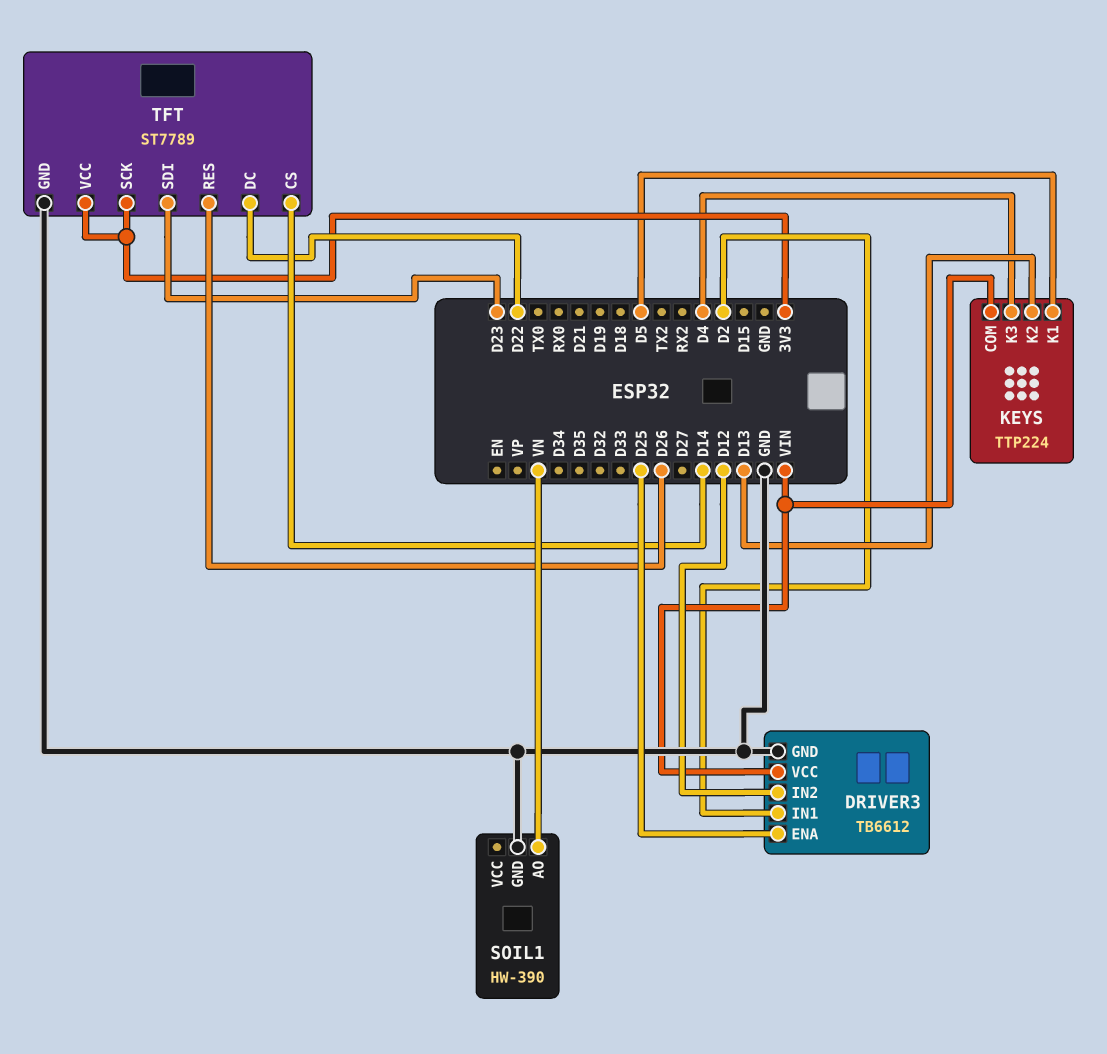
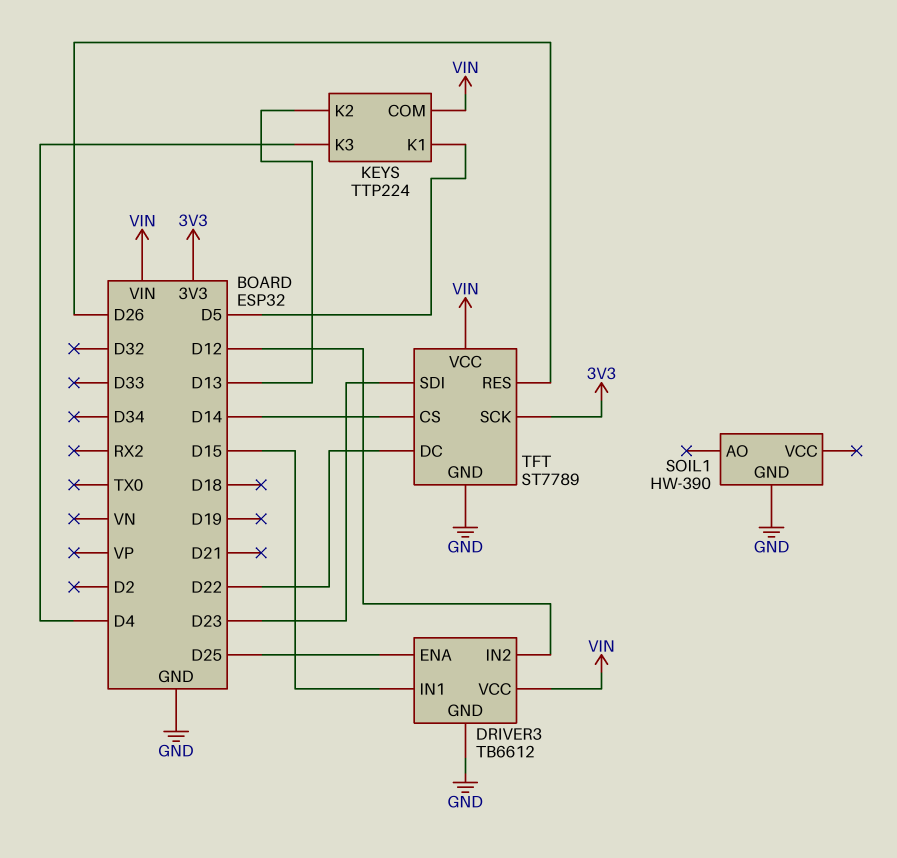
DRIVER3 pin IN1: D2 -> D15
SOIL1 pin AO: VN -> none
TFT pin VCC: 3V3 -> VIN

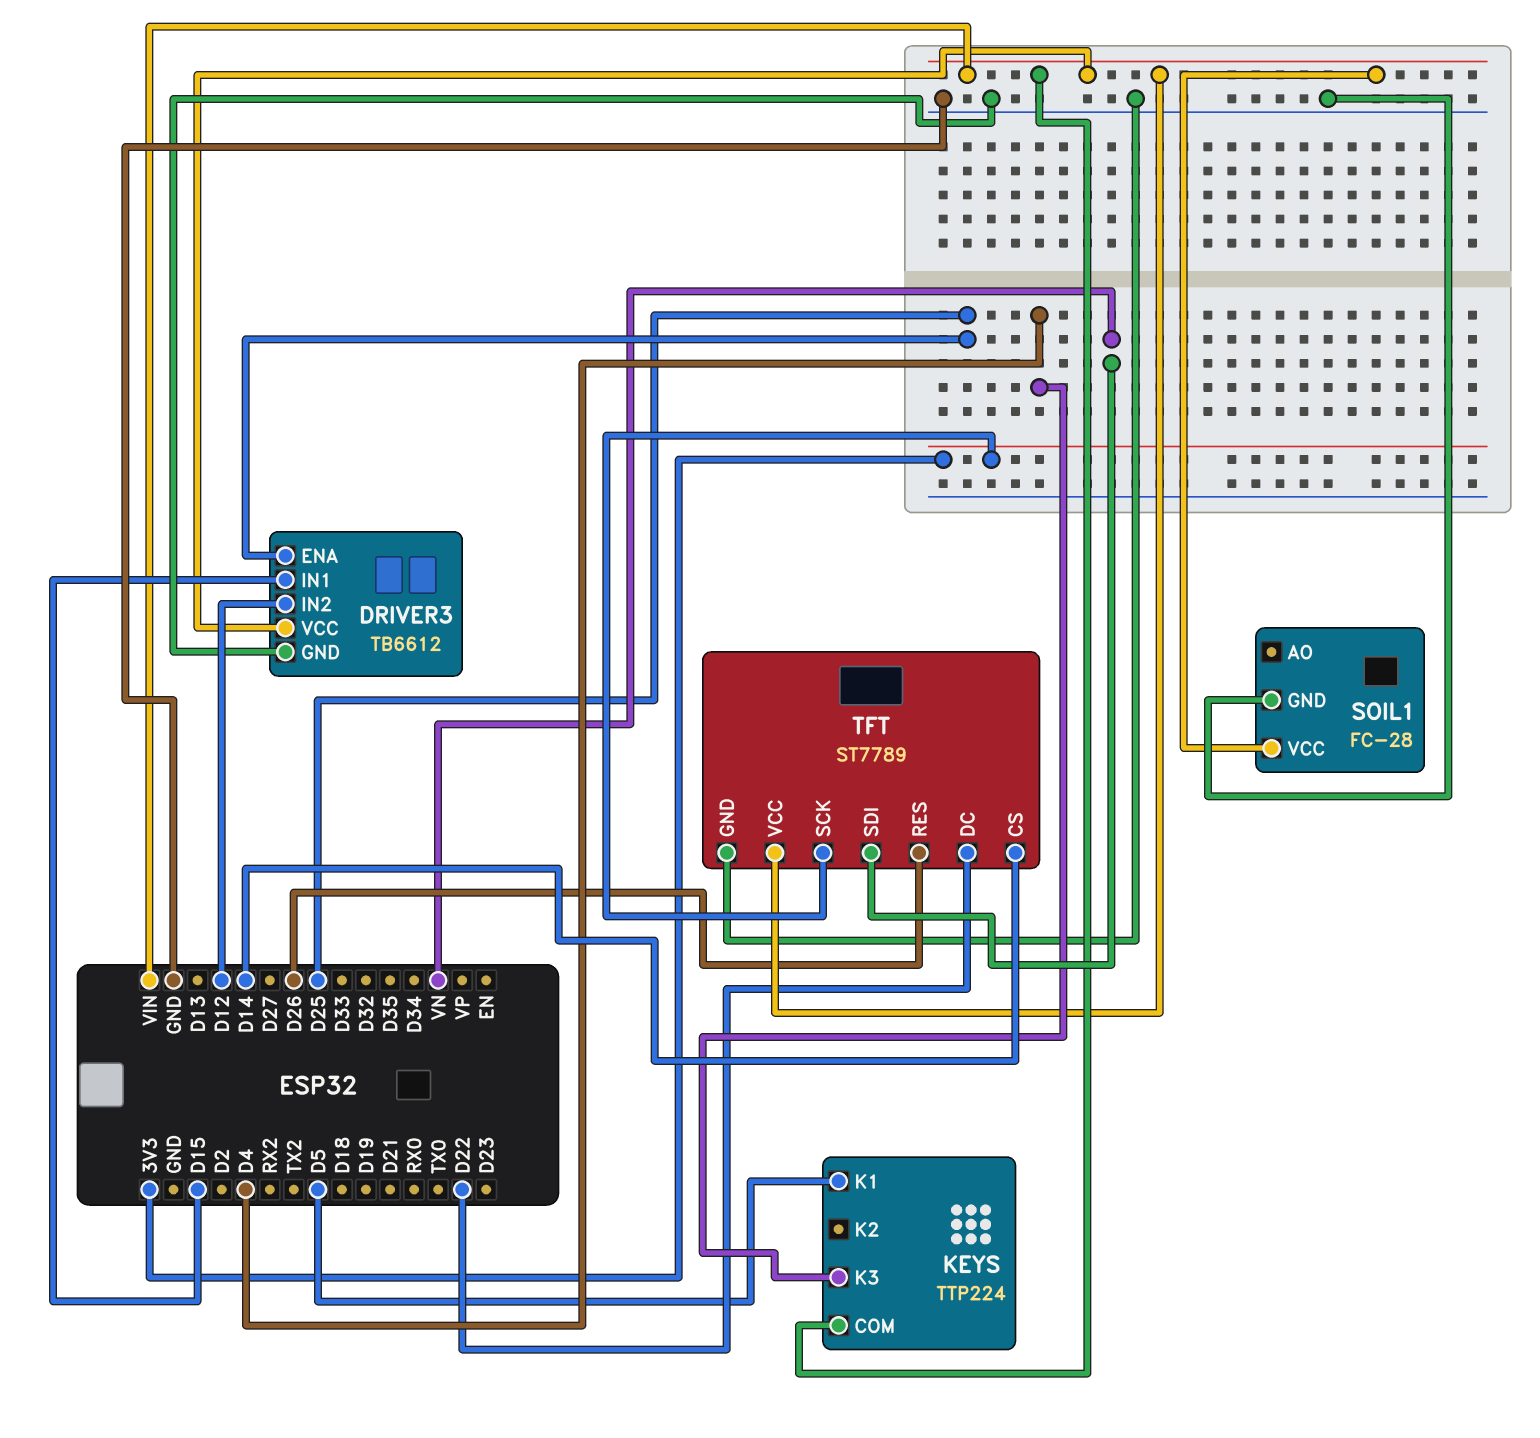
KEYS pin K2: D13 -> none
SOIL1: HW-390 -> FC-28
SOIL1 pin VCC: none -> VIN
TFT pin SDI: D23 -> VN

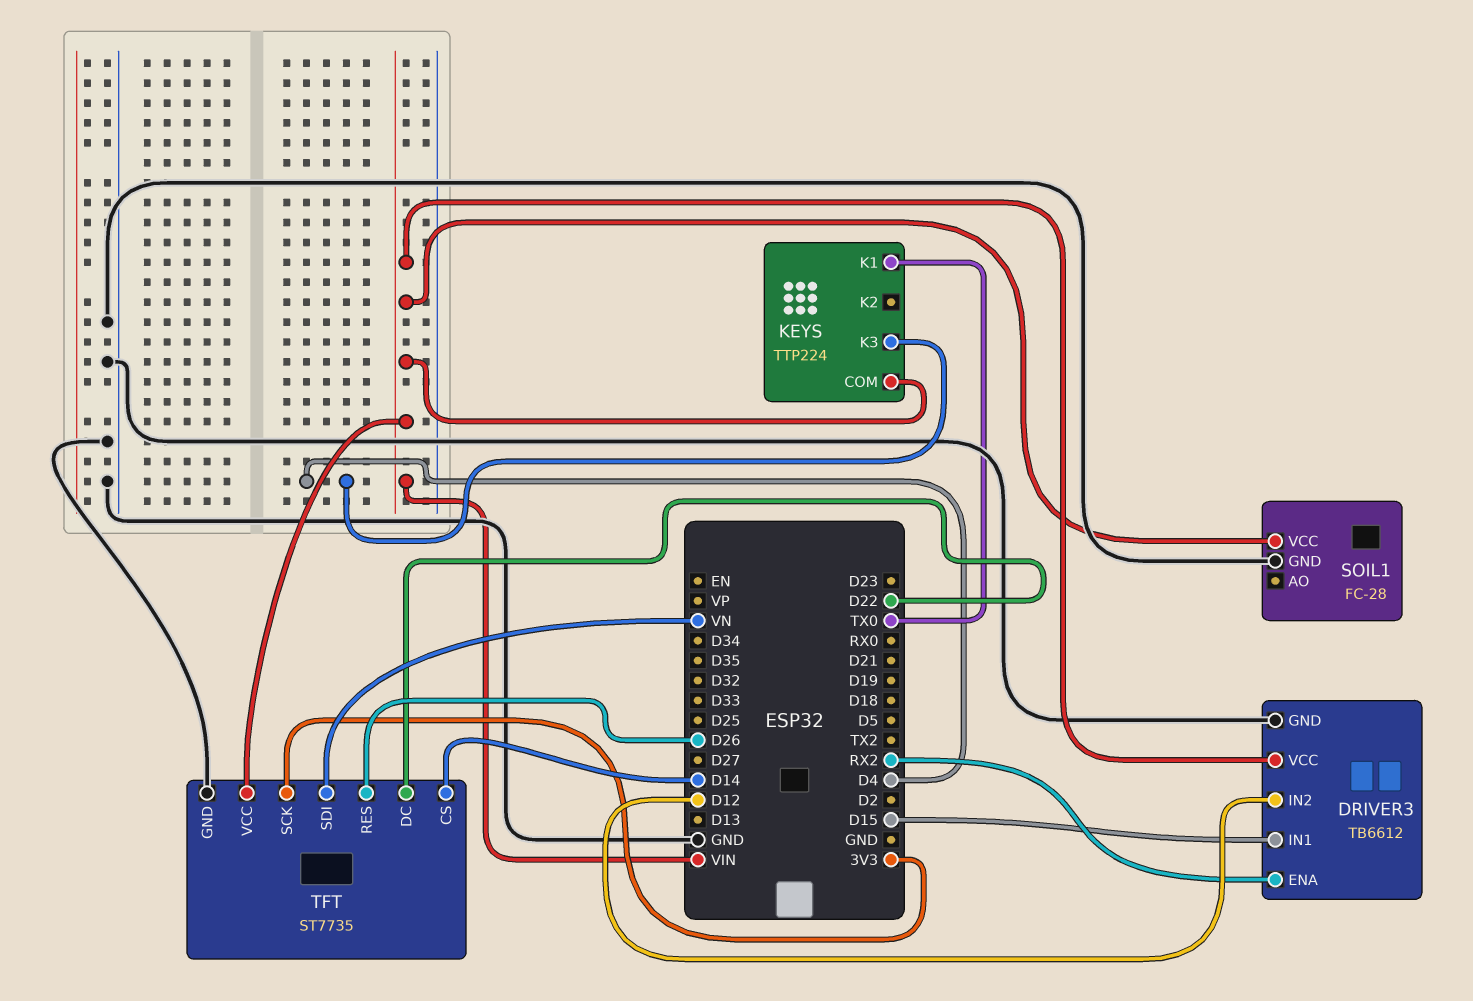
DRIVER3 pin ENA: D25 -> RX2
KEYS pin K1: D5 -> TX0
TFT: ST7789 -> ST7735

